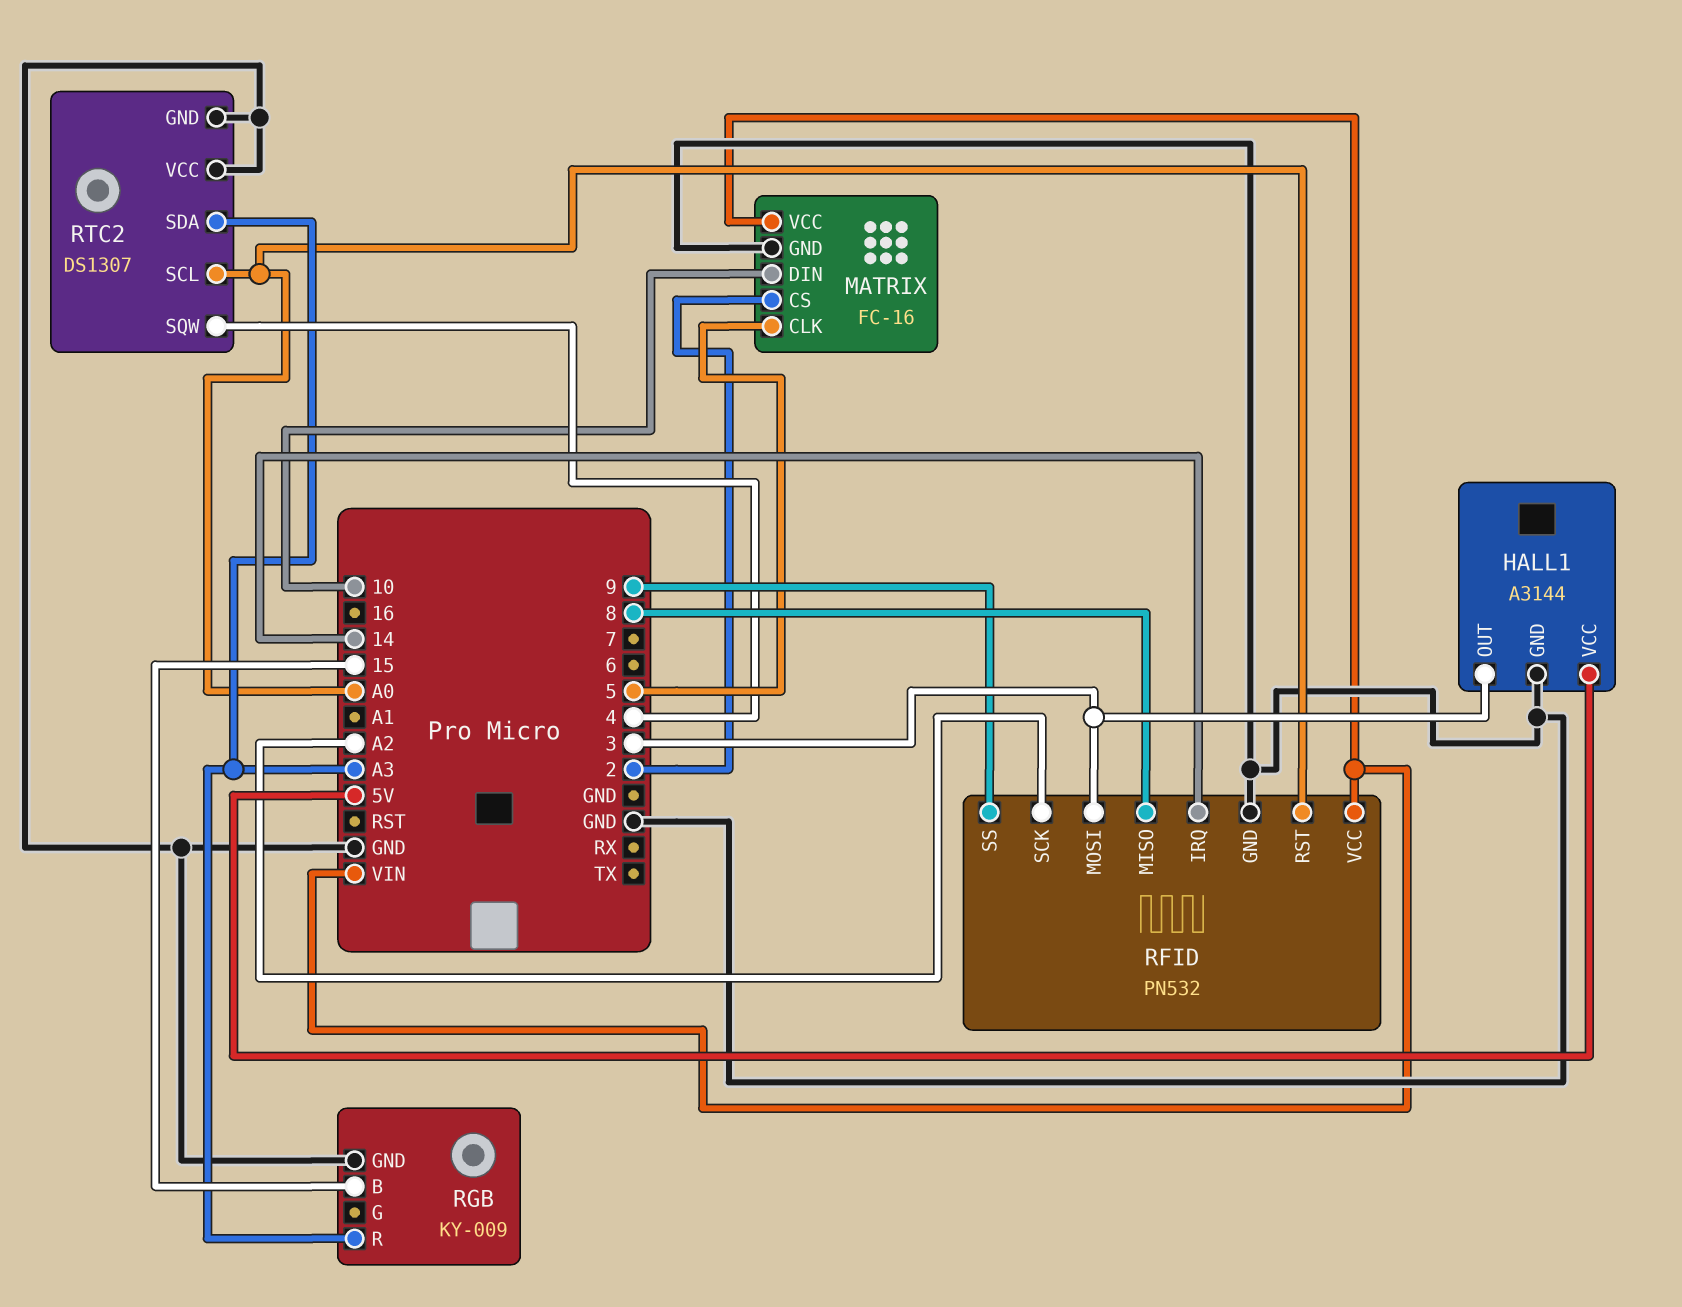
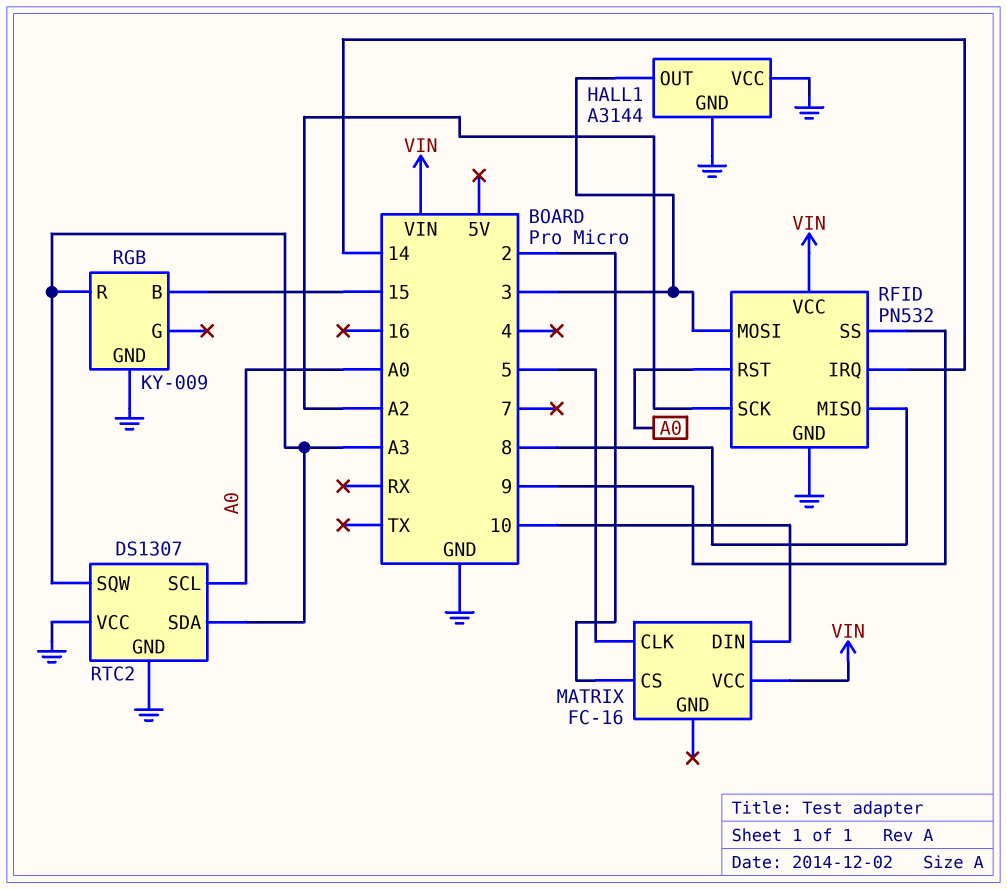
HALL1 pin VCC: 5V -> GND
MATRIX pin GND: GND -> none
RTC2 pin SQW: 4 -> A3

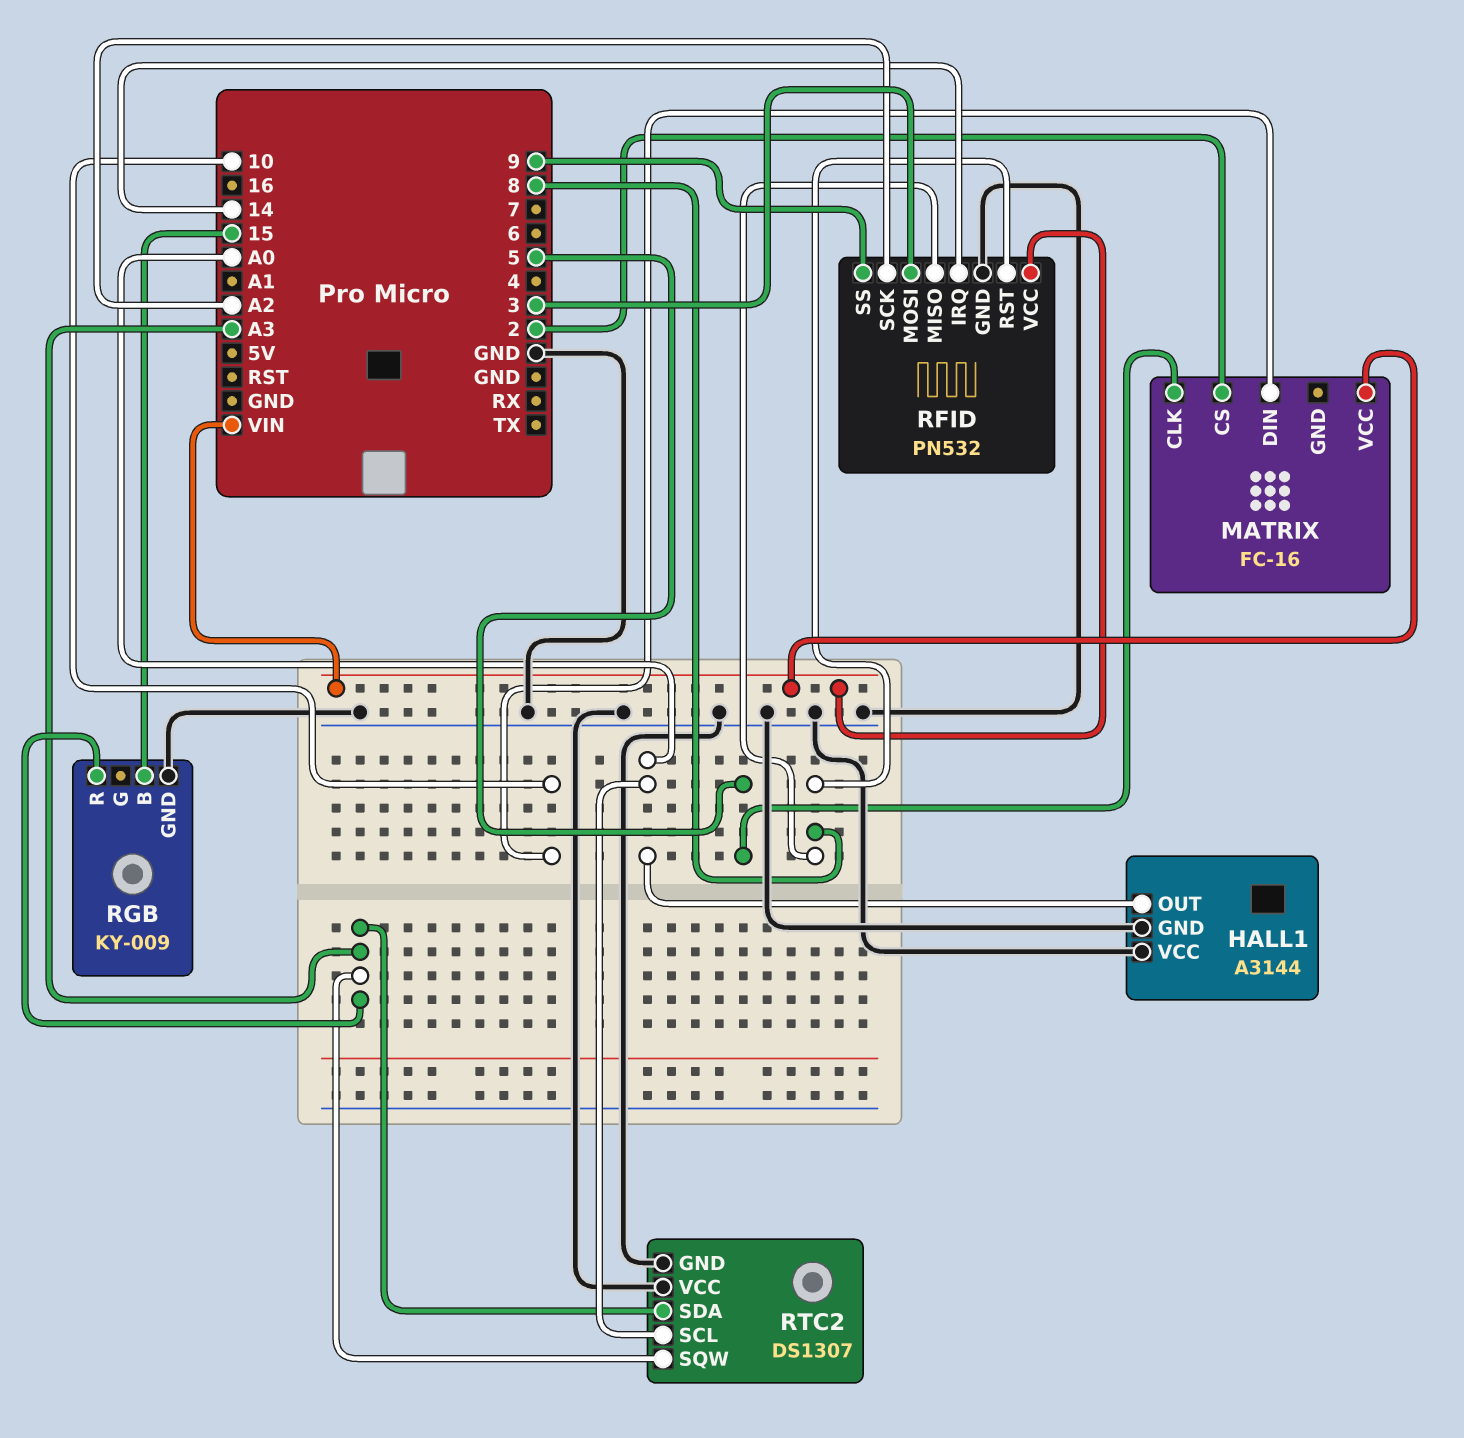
HALL1 pin OUT: 3 -> A0
RFID pin RST: A0 -> 8

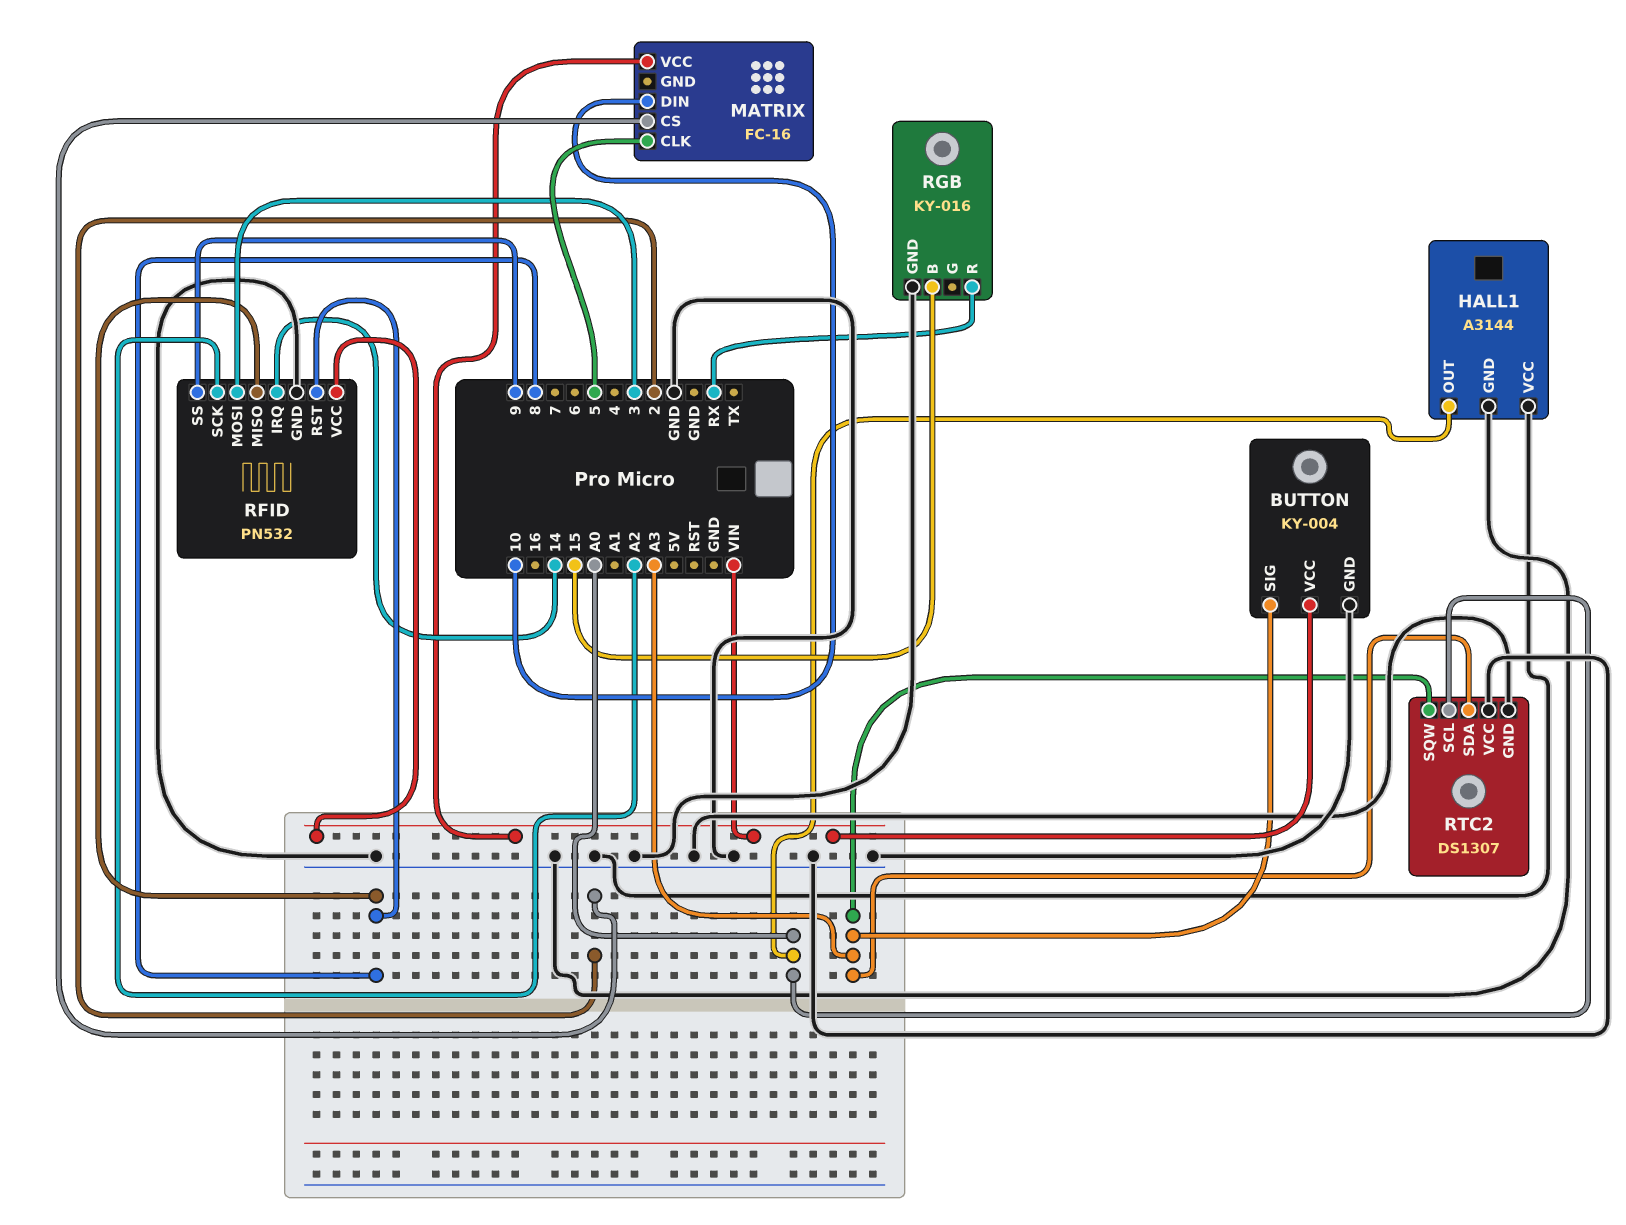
BUTTON: none -> KY-004
BUTTON pin GND: none -> GND
BUTTON pin SIG: none -> A3
BUTTON pin VCC: none -> VIN
RGB: KY-009 -> KY-016
RGB pin R: A3 -> RX

